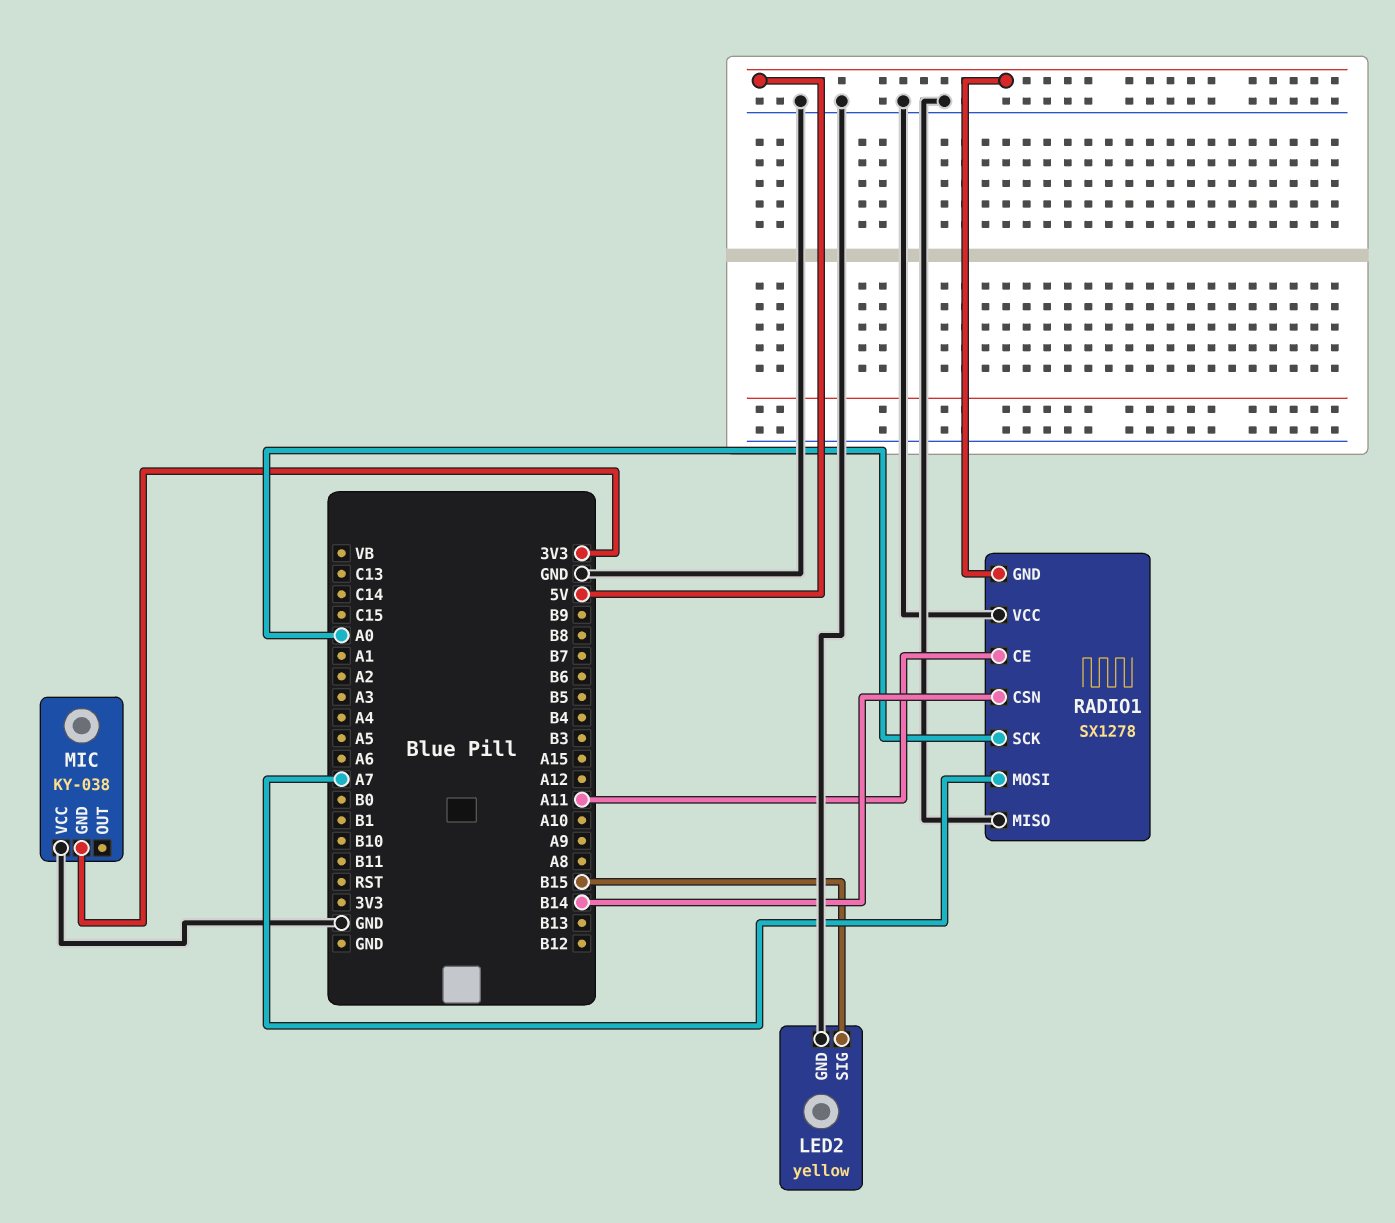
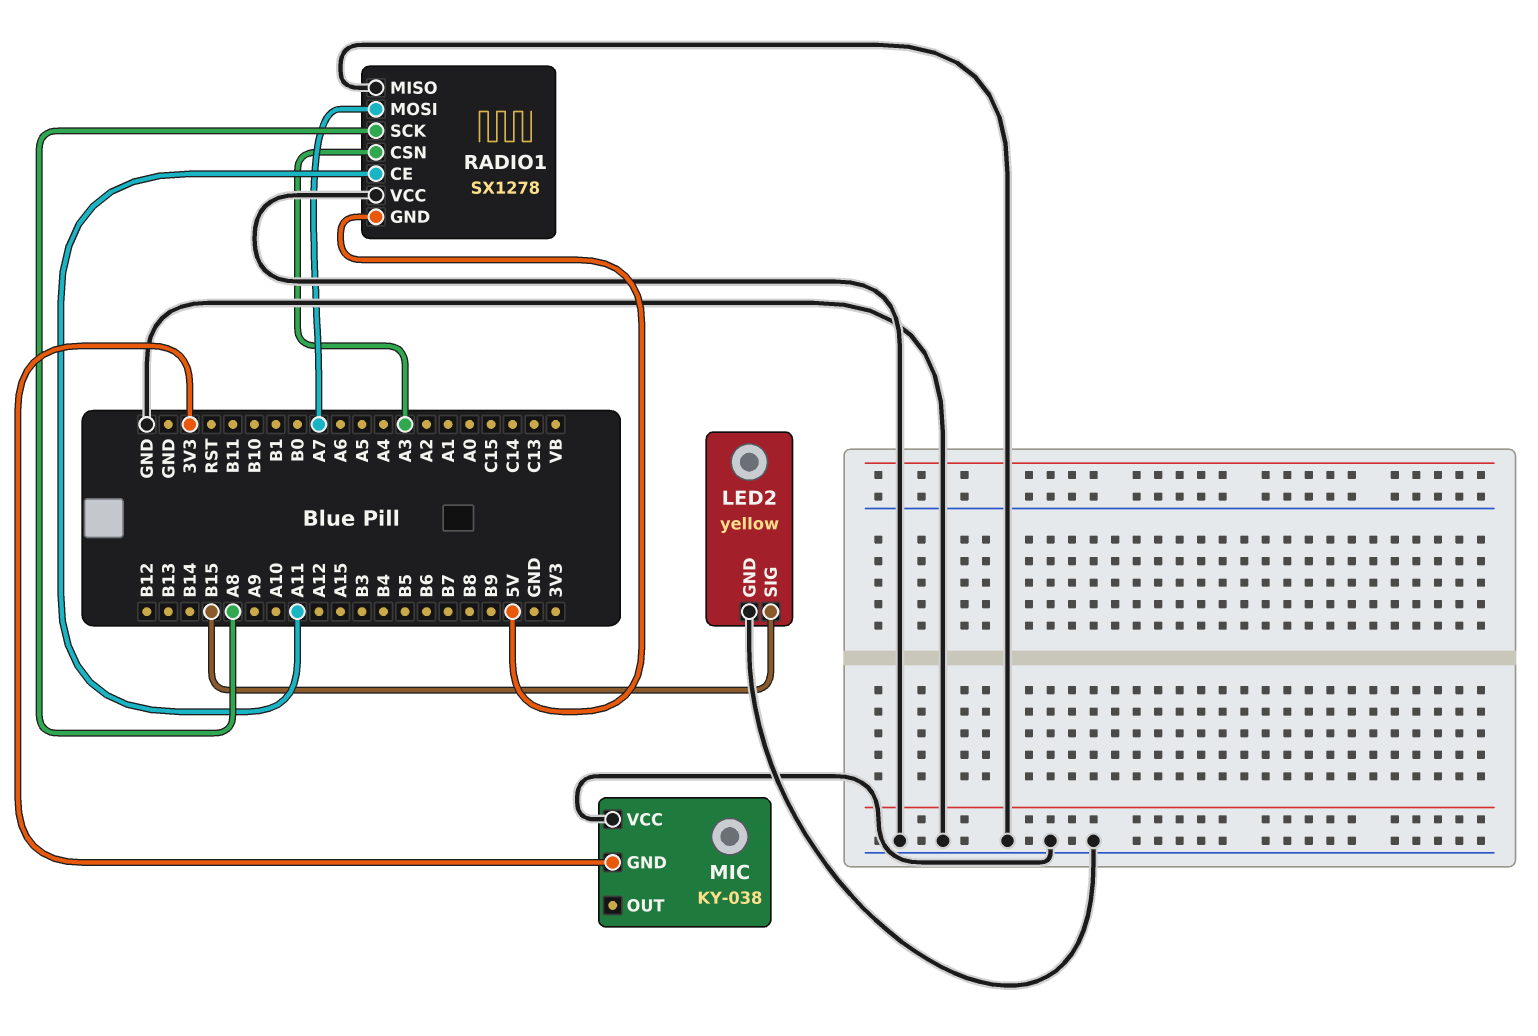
RADIO1 pin CSN: B14 -> A3
RADIO1 pin SCK: A0 -> A8

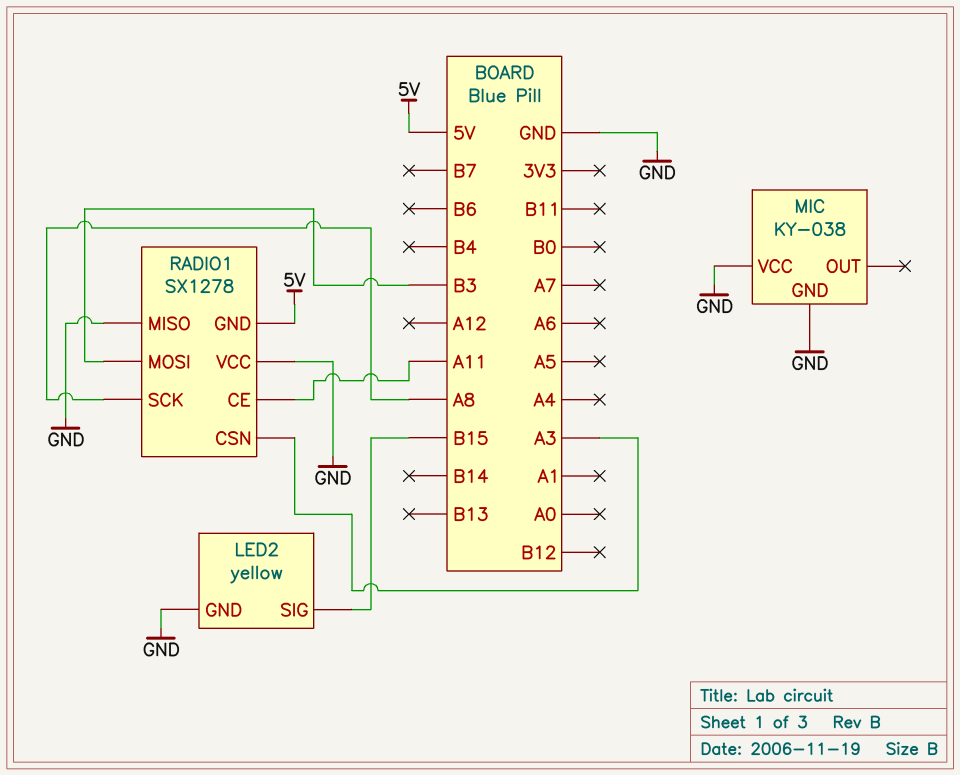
MIC pin GND: 3V3 -> GND
RADIO1 pin MOSI: A7 -> B3

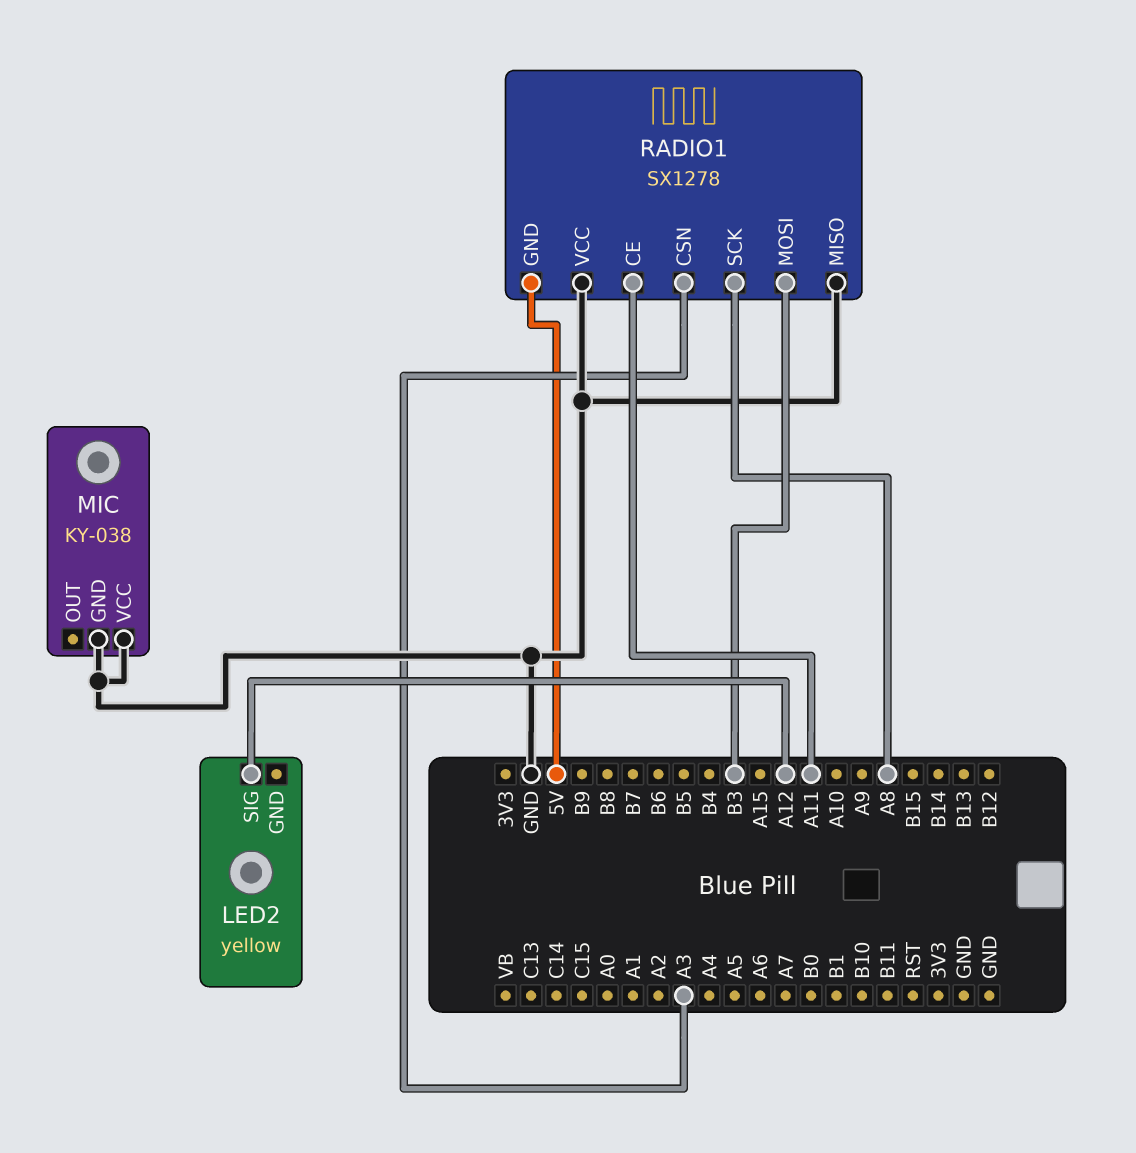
LED2 pin GND: GND -> none
LED2 pin SIG: B15 -> A12

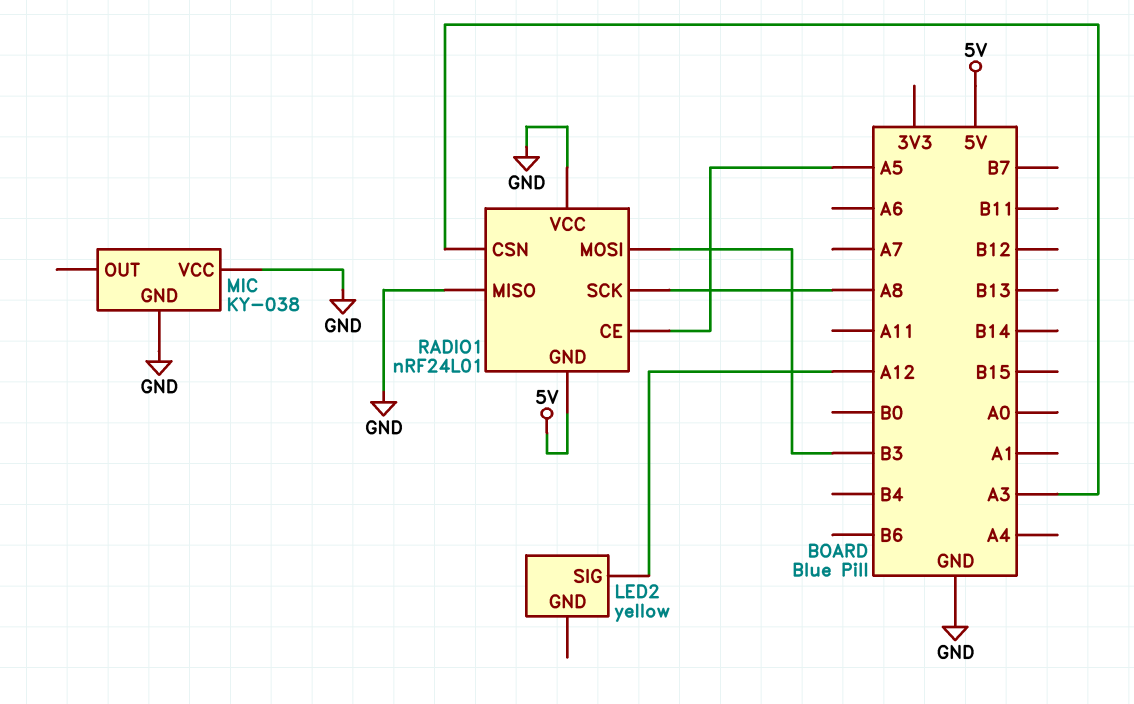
RADIO1: SX1278 -> nRF24L01
RADIO1 pin CE: A11 -> A5

